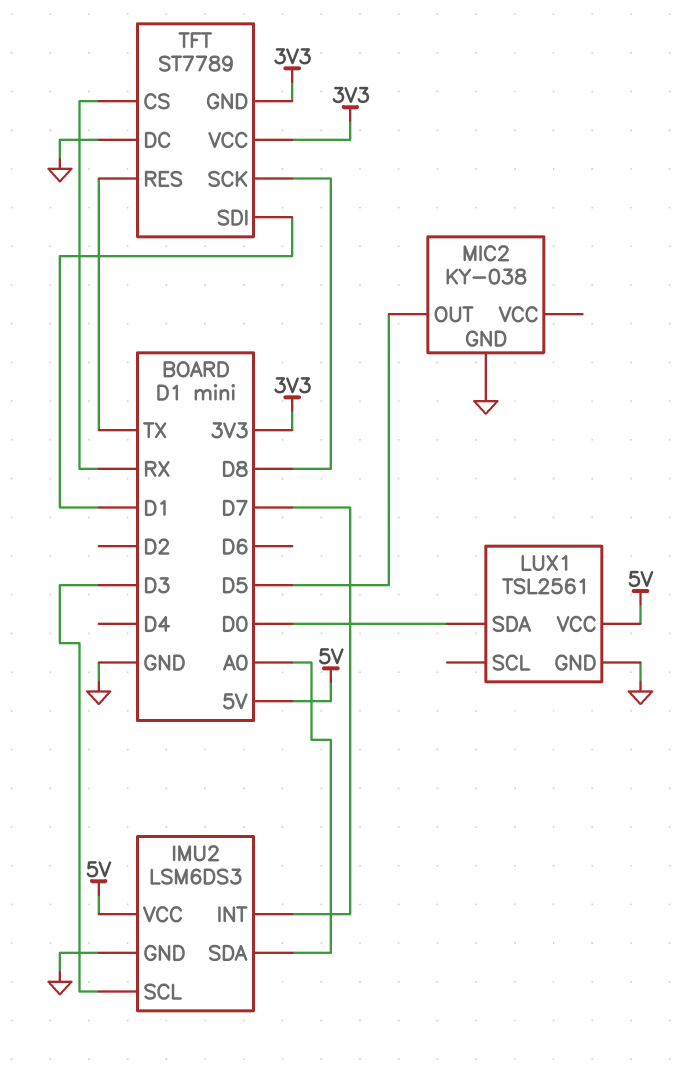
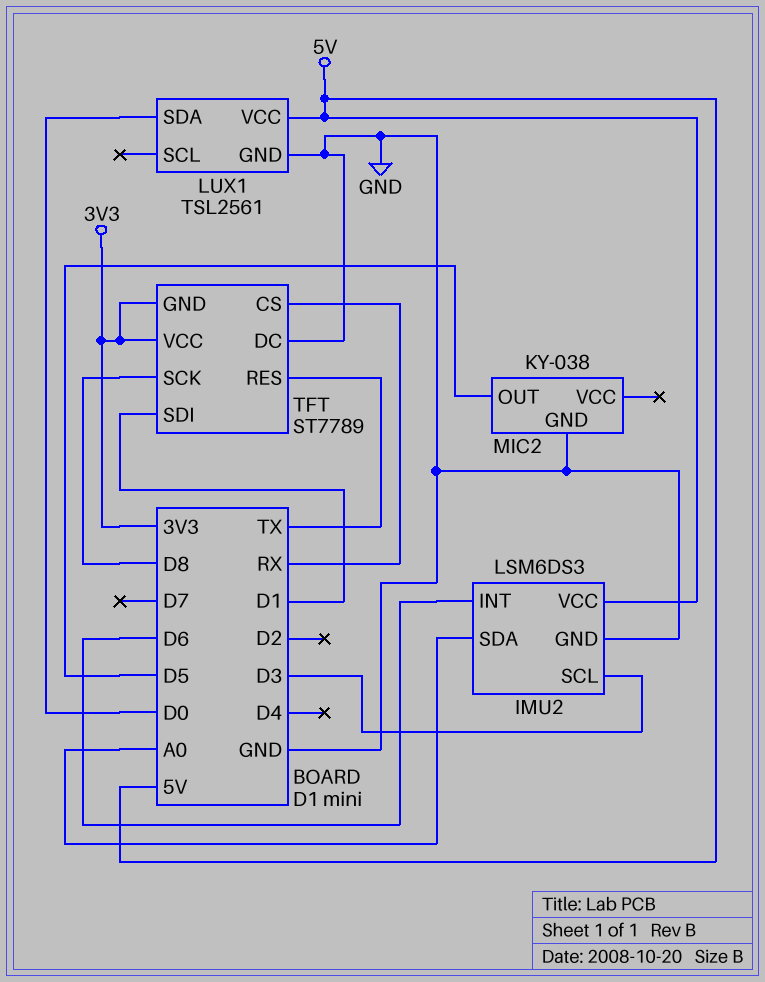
IMU2 pin INT: D7 -> D6

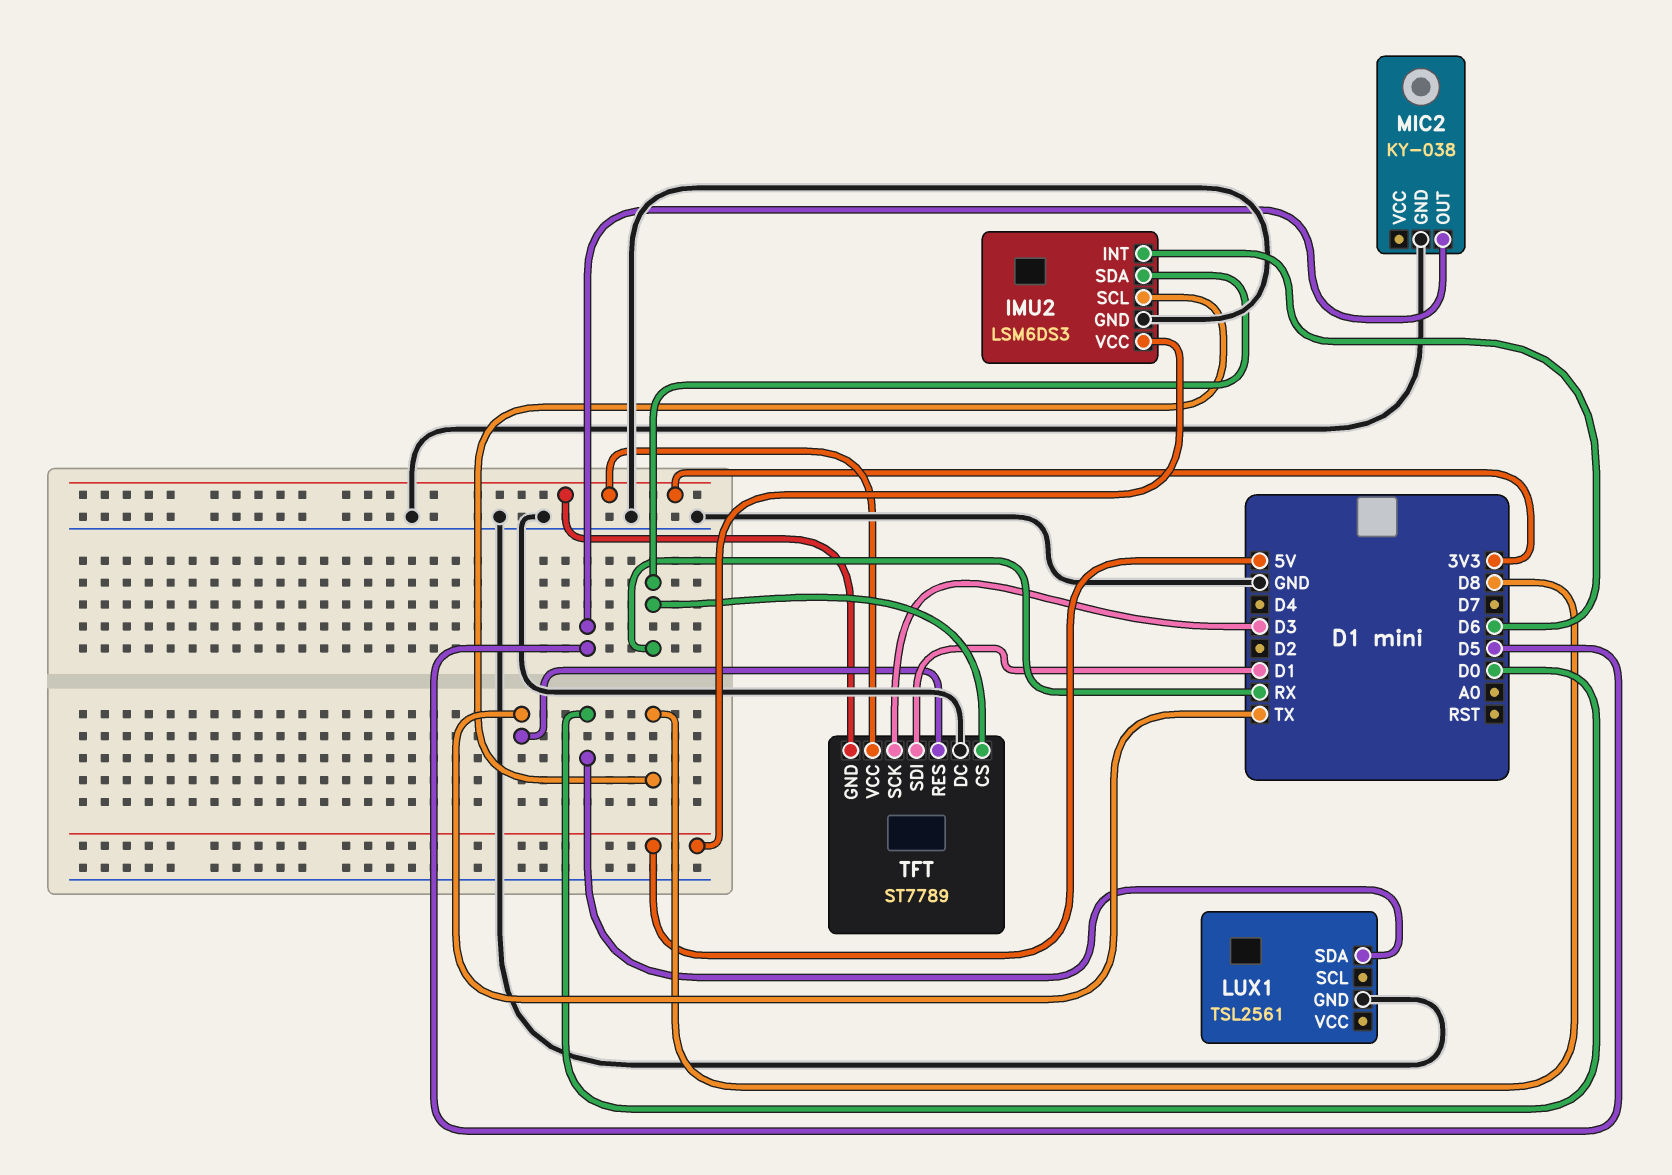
IMU2 pin SCL: D3 -> D8
IMU2 pin SDA: A0 -> RX
LUX1 pin VCC: 5V -> none
TFT pin SCK: D8 -> D3

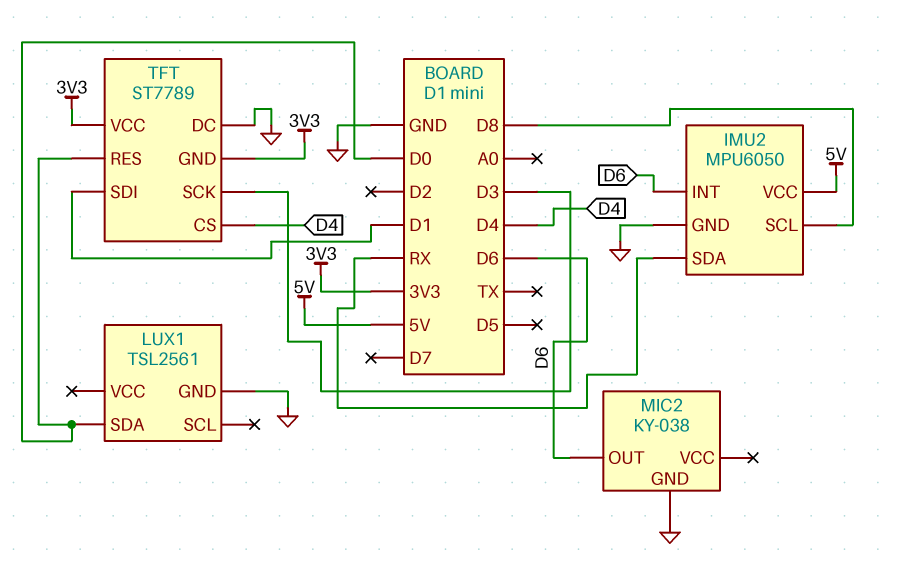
IMU2: LSM6DS3 -> MPU6050
MIC2 pin OUT: D5 -> D6
TFT pin CS: RX -> D4
TFT pin RES: TX -> D0

